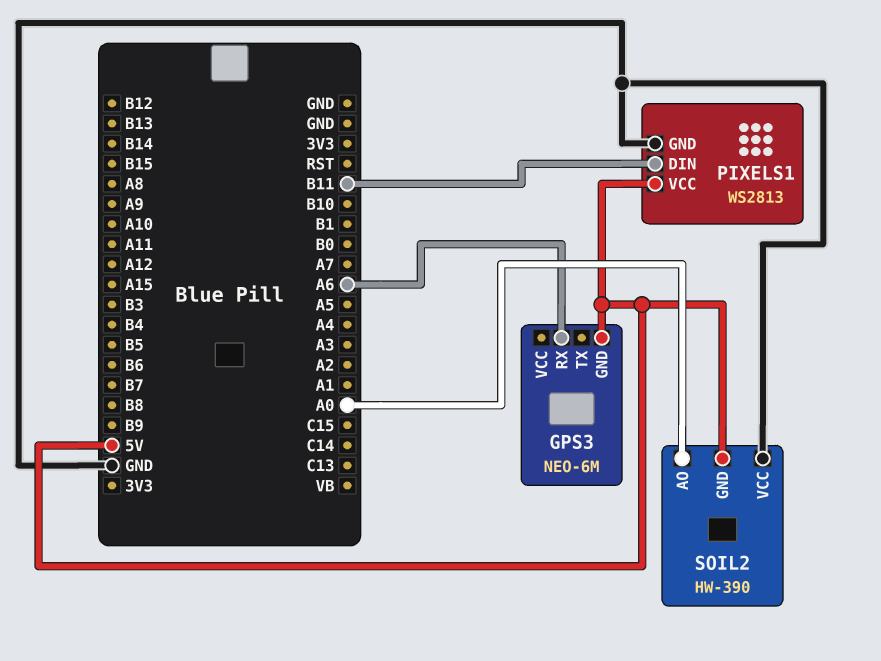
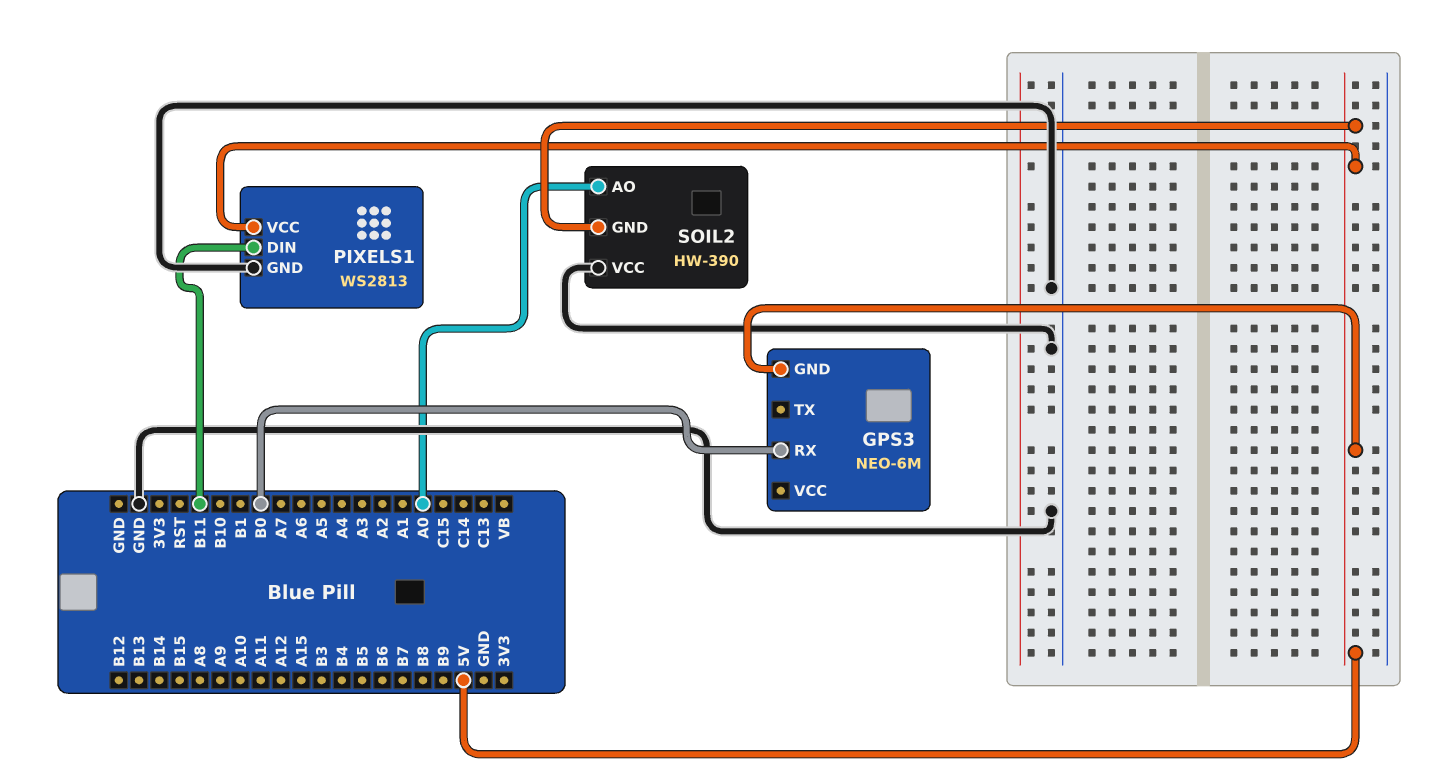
GPS3 pin RX: A6 -> B0

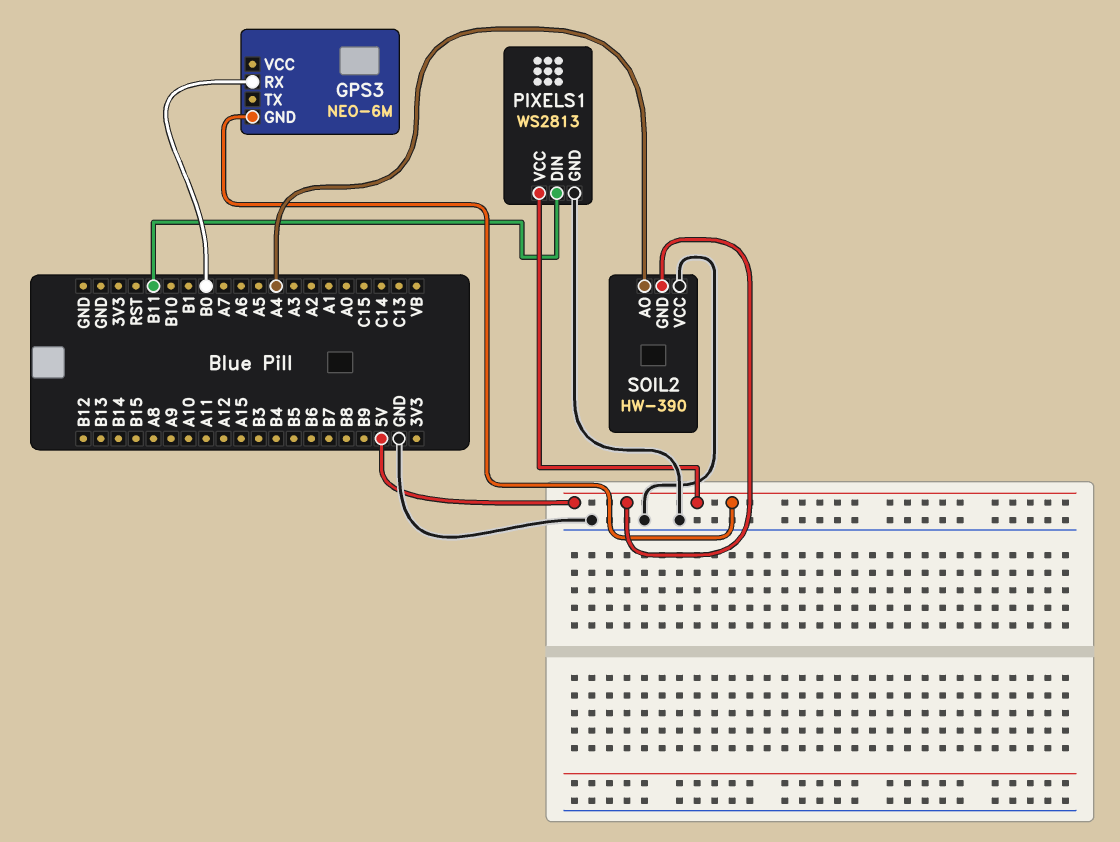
SOIL2 pin AO: A0 -> A4

